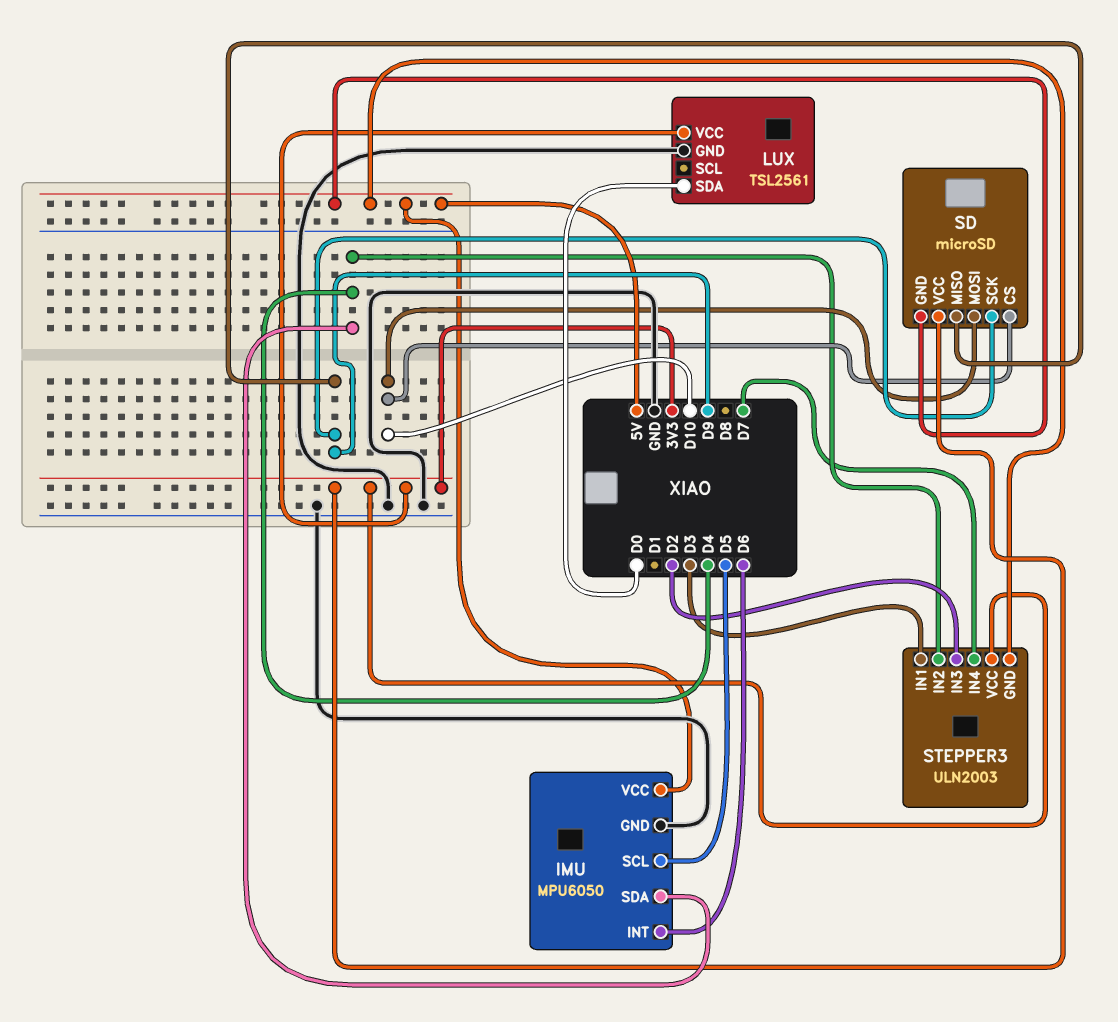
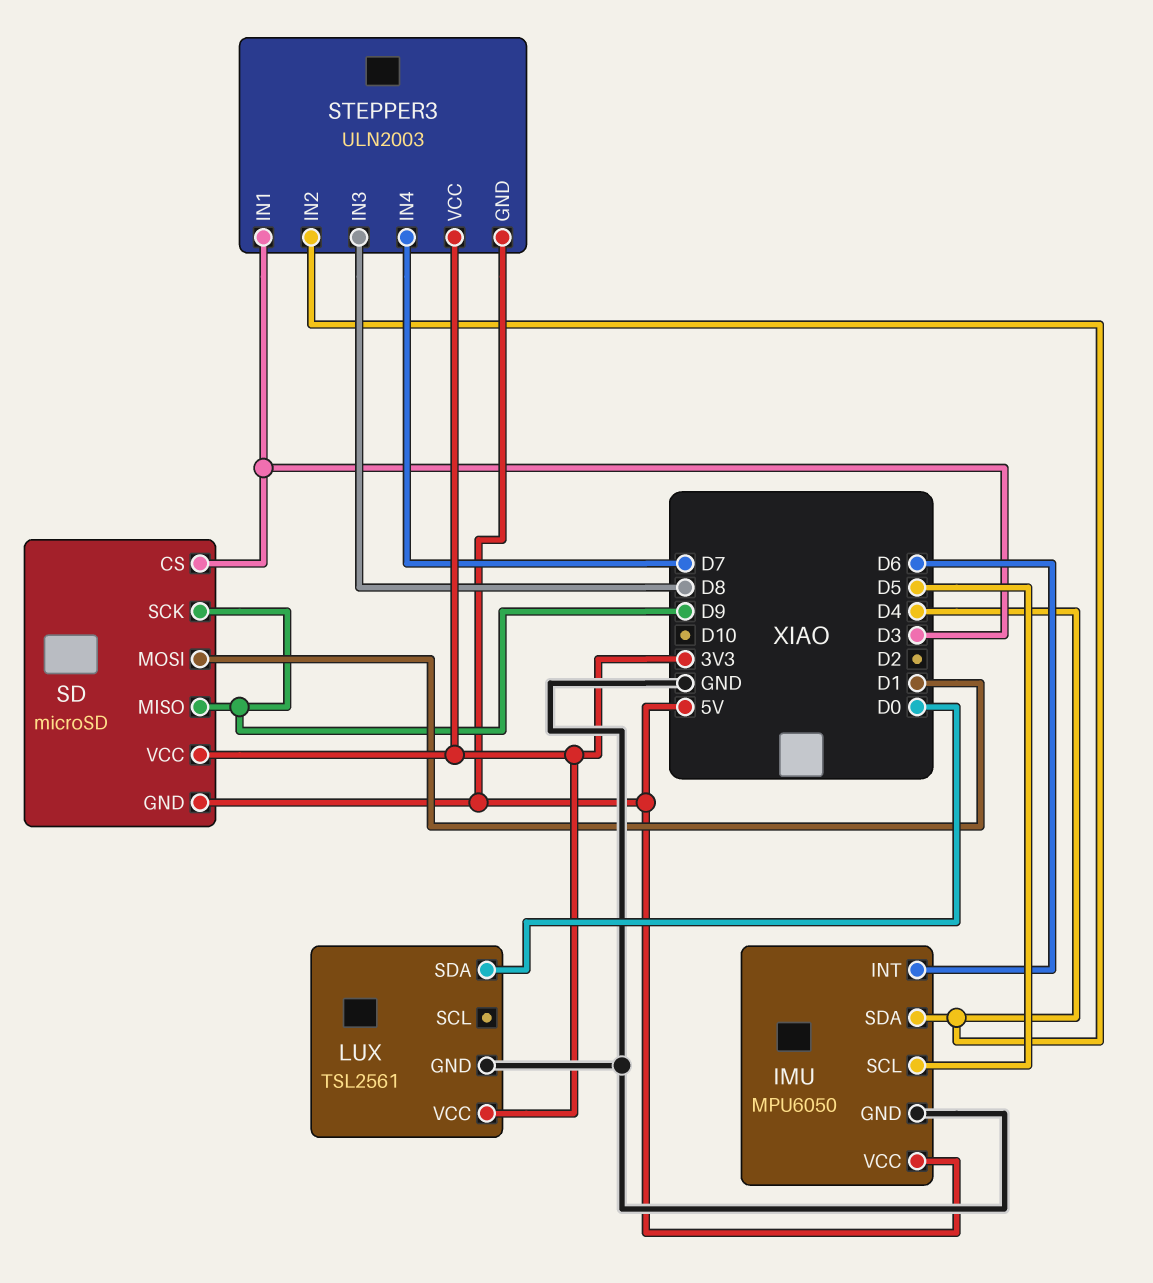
SD pin CS: D10 -> D3
SD pin MOSI: D10 -> D1
STEPPER3 pin IN3: D2 -> D8

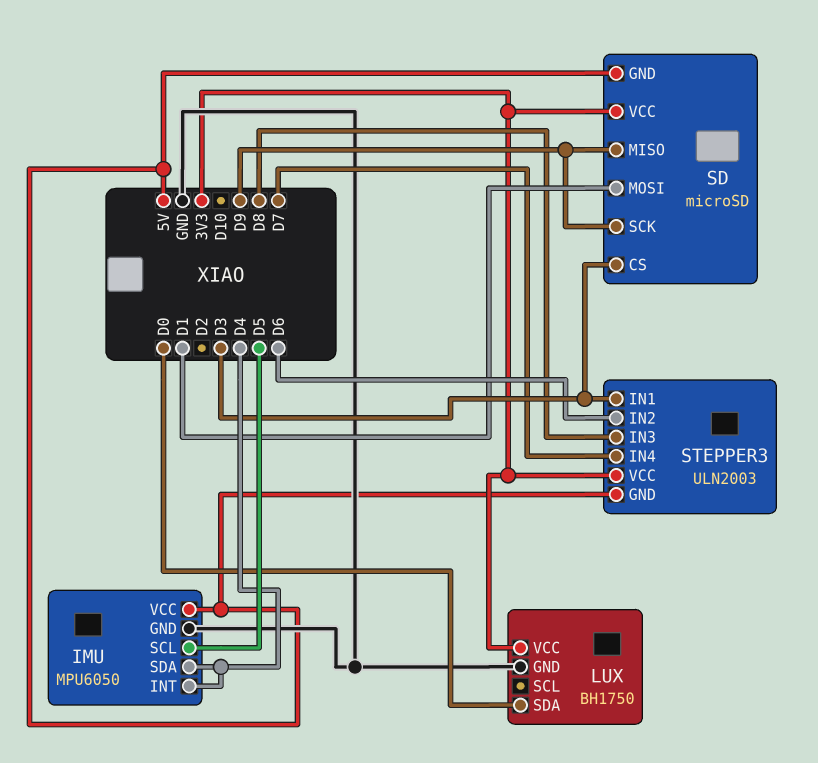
IMU pin INT: D6 -> D4
LUX: TSL2561 -> BH1750
STEPPER3 pin IN2: D4 -> D6

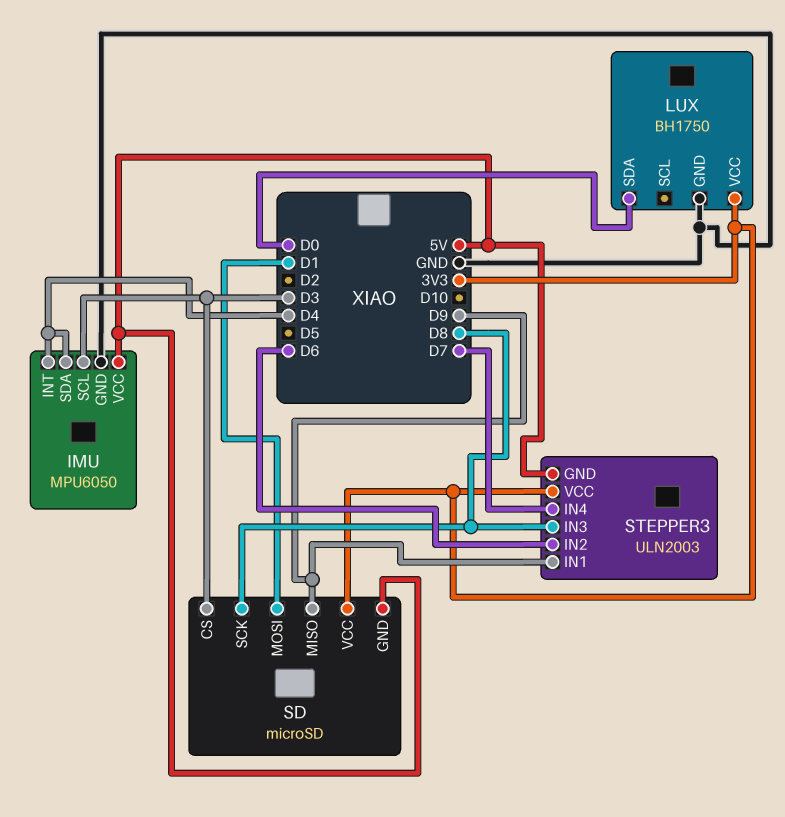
IMU pin SCL: D5 -> D3
SD pin SCK: D9 -> D8
STEPPER3 pin IN1: D3 -> D9

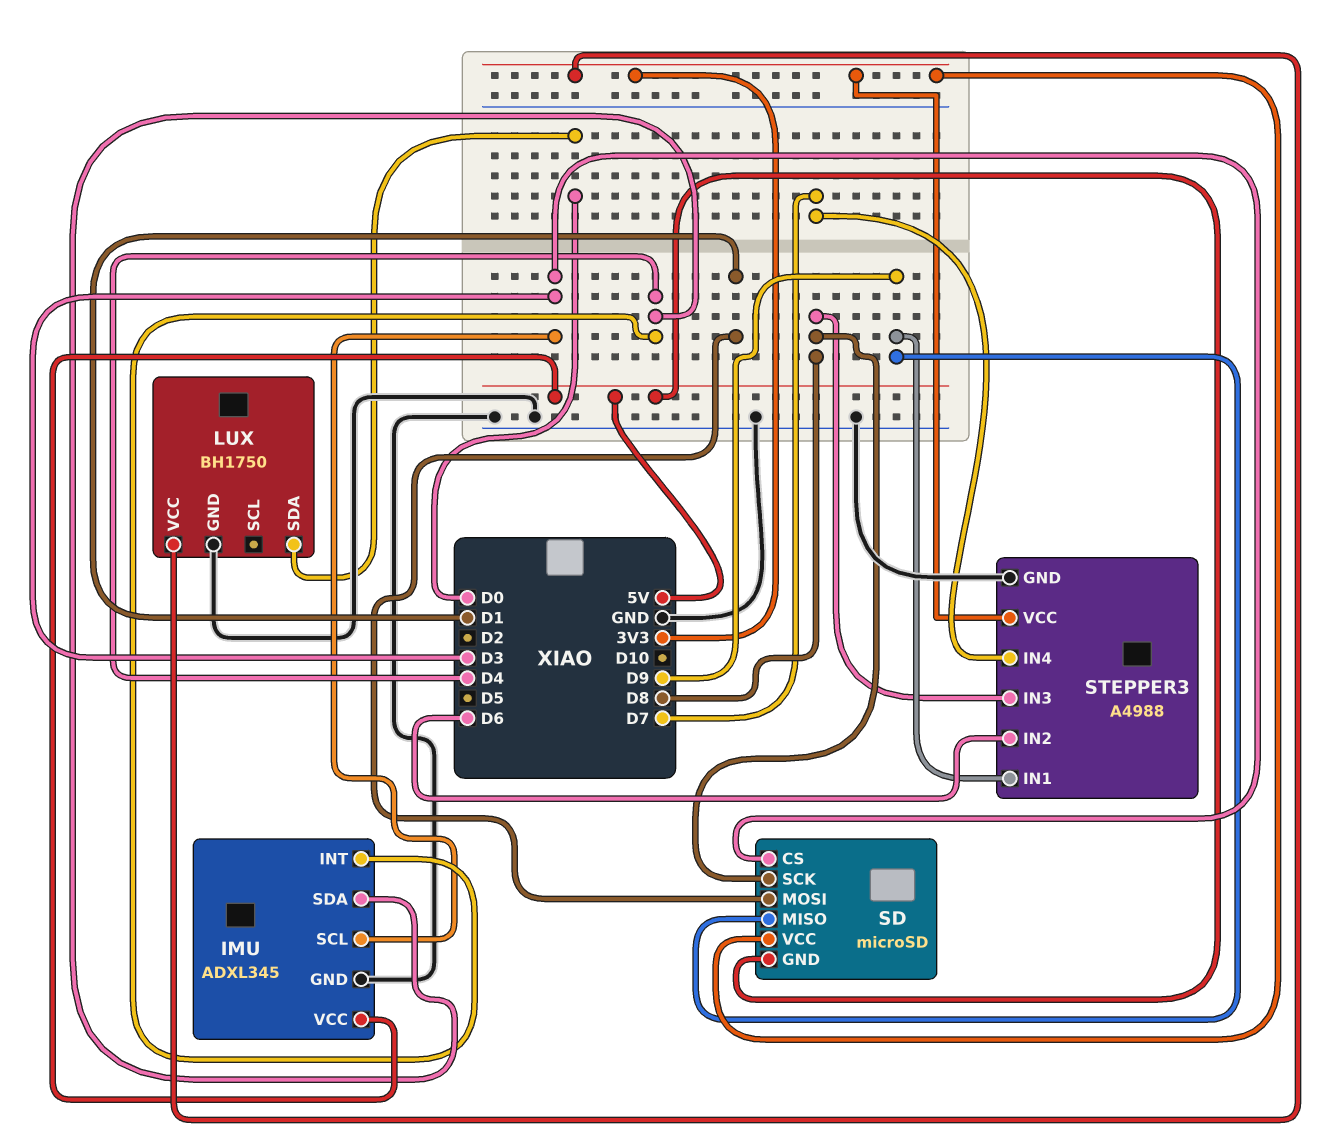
IMU: MPU6050 -> ADXL345
STEPPER3: ULN2003 -> A4988
STEPPER3 pin GND: 5V -> GND

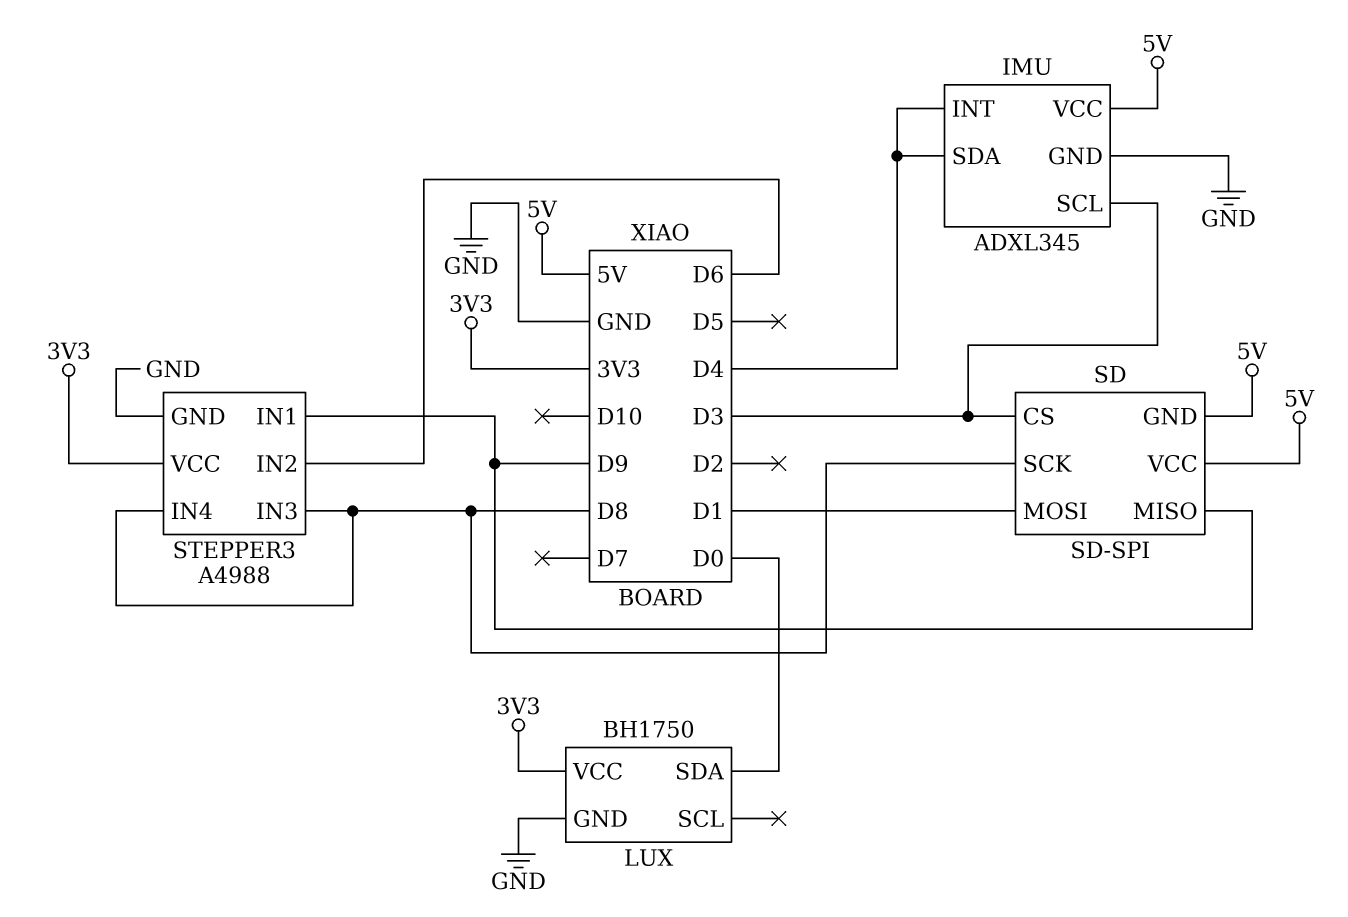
SD: microSD -> SD-SPI
SD pin VCC: 3V3 -> 5V
STEPPER3 pin IN4: D7 -> D8

